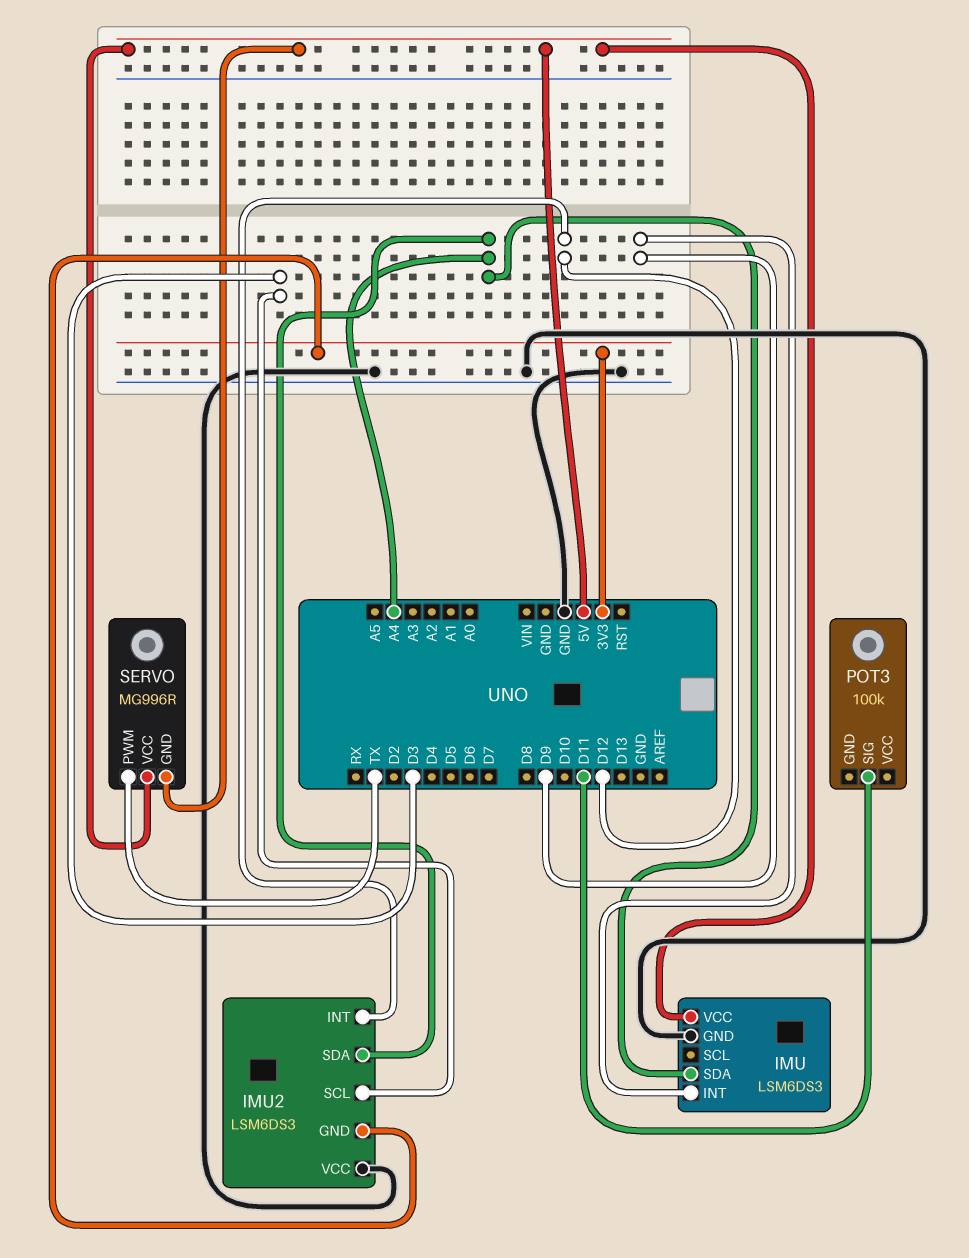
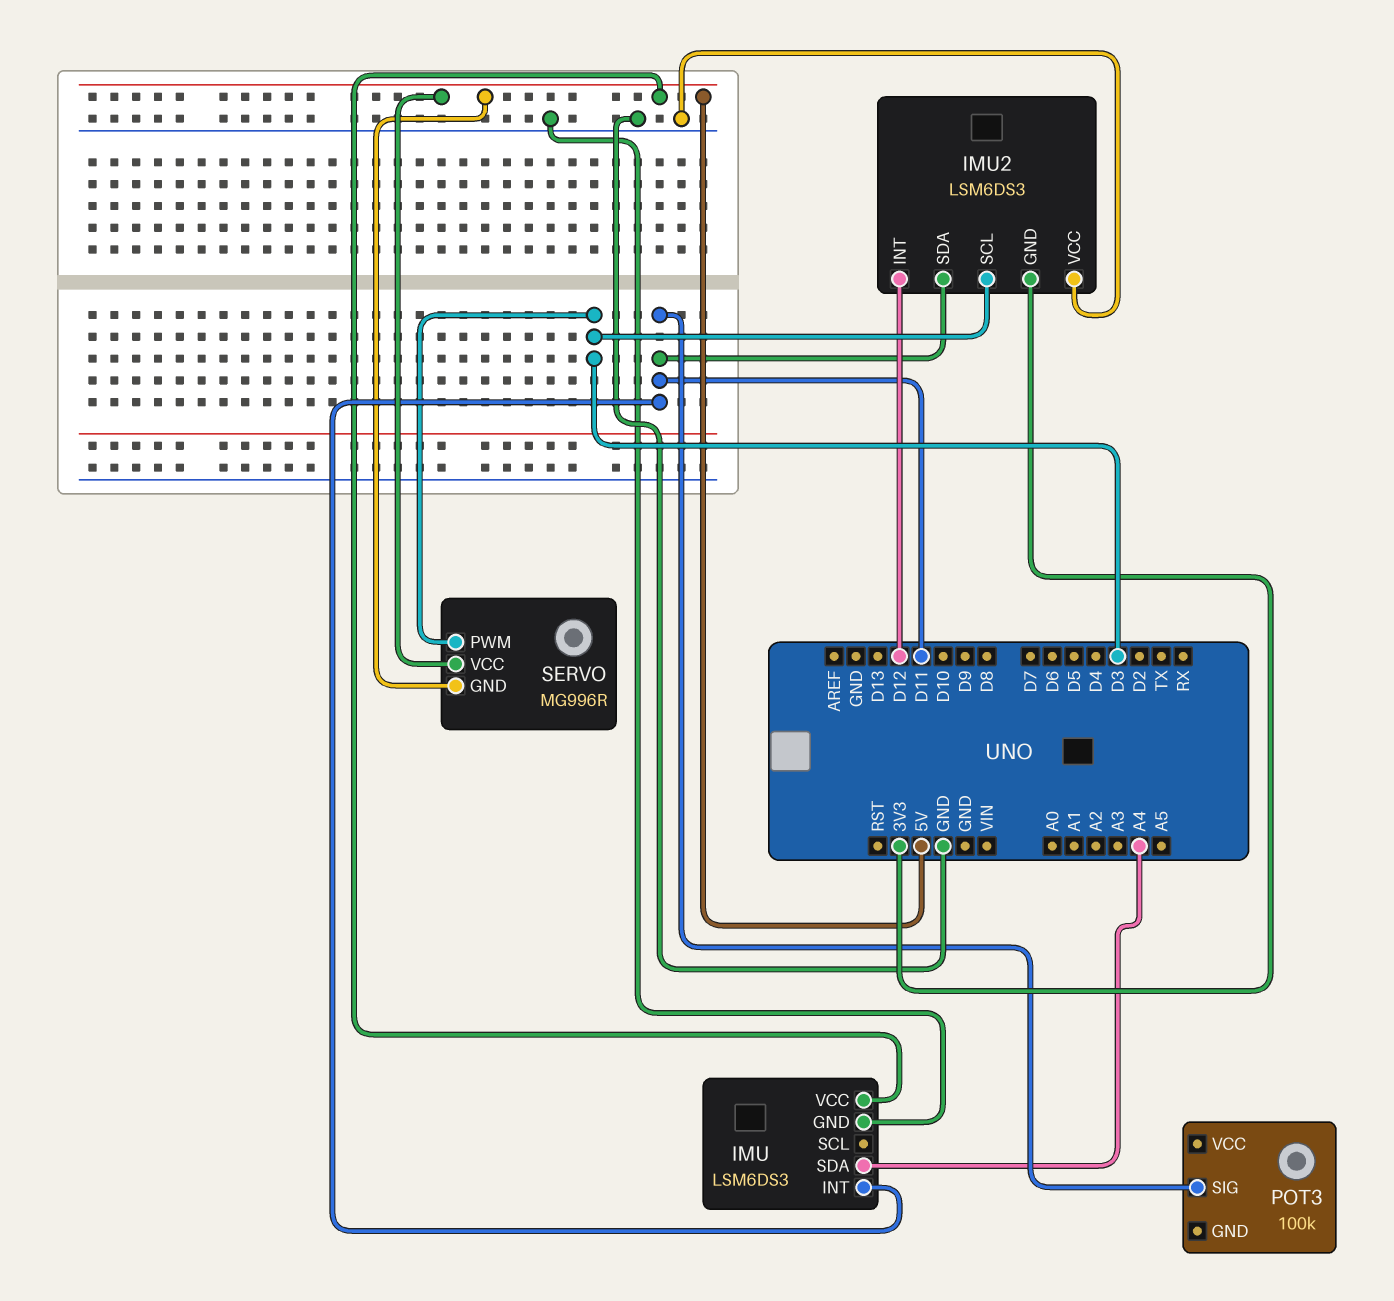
IMU pin INT: D9 -> D11
IMU2 pin SDA: A4 -> D11
SERVO pin PWM: TX -> D3

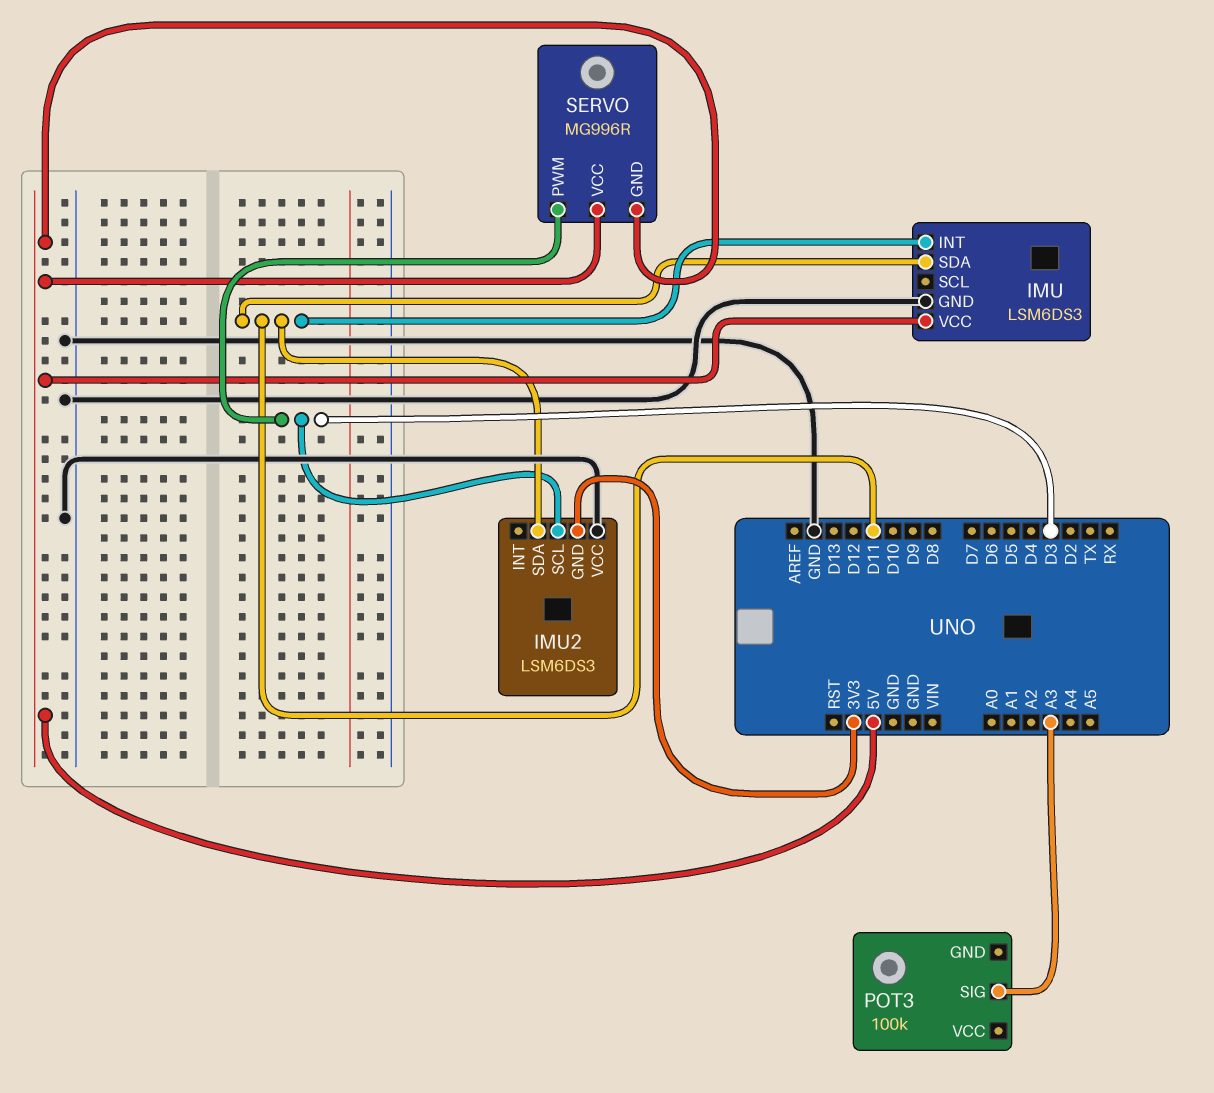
IMU pin SDA: A4 -> D11
IMU2 pin INT: D12 -> none
POT3 pin SIG: D11 -> A3

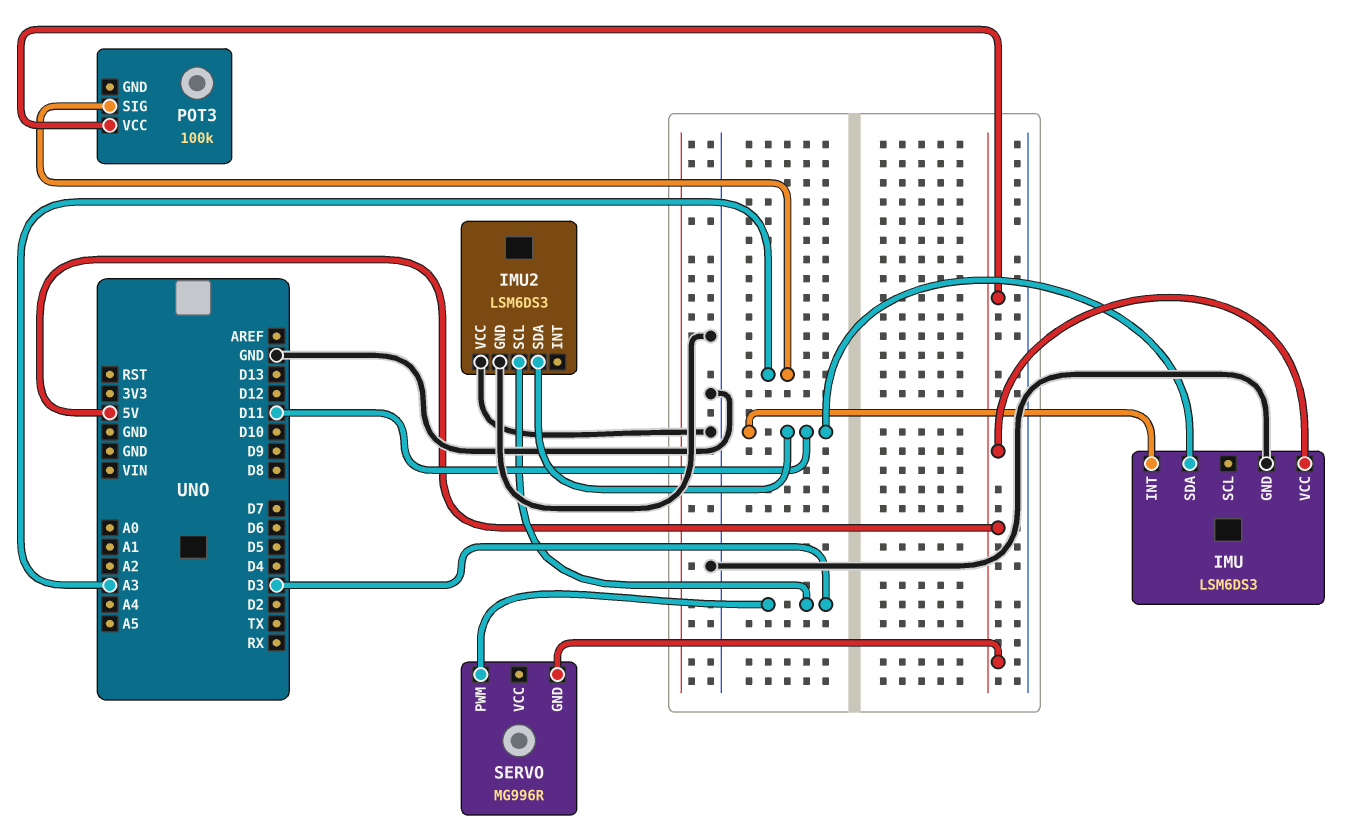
IMU2 pin GND: 3V3 -> GND
POT3 pin VCC: none -> 5V
SERVO pin VCC: 5V -> none

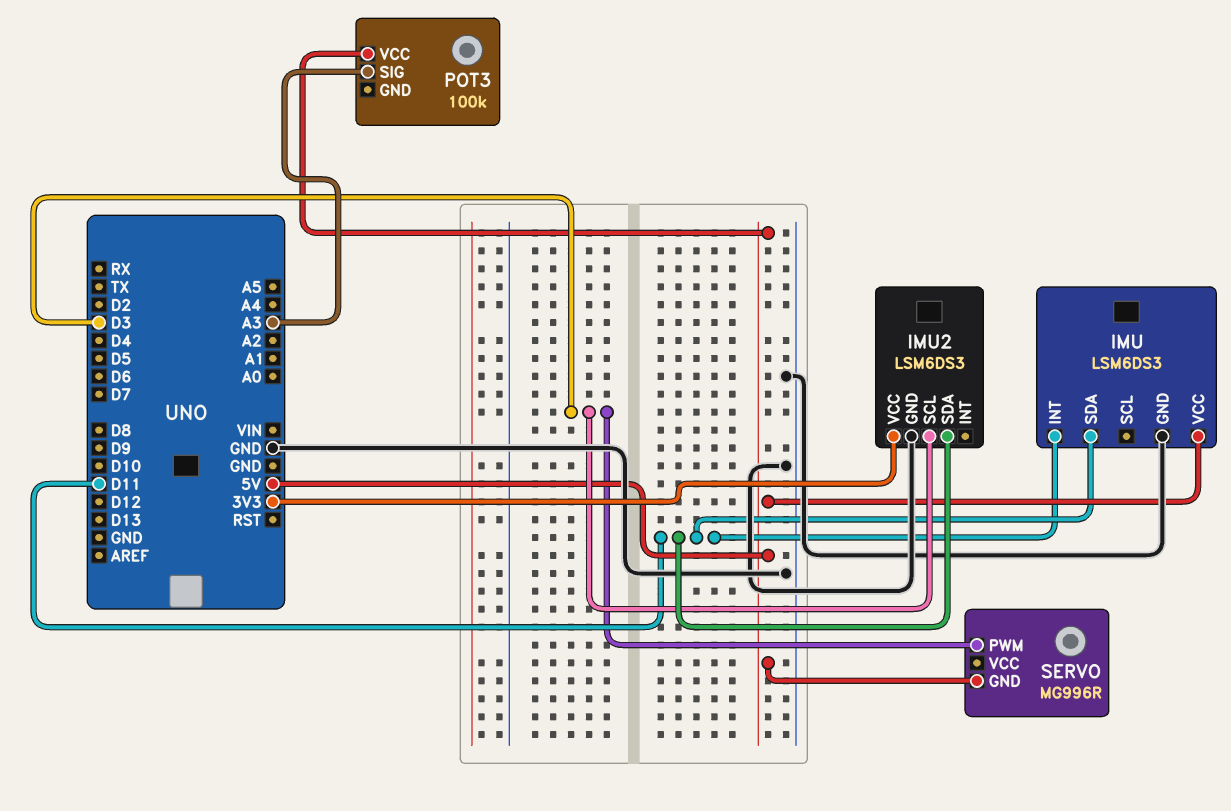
IMU2 pin VCC: GND -> 3V3

